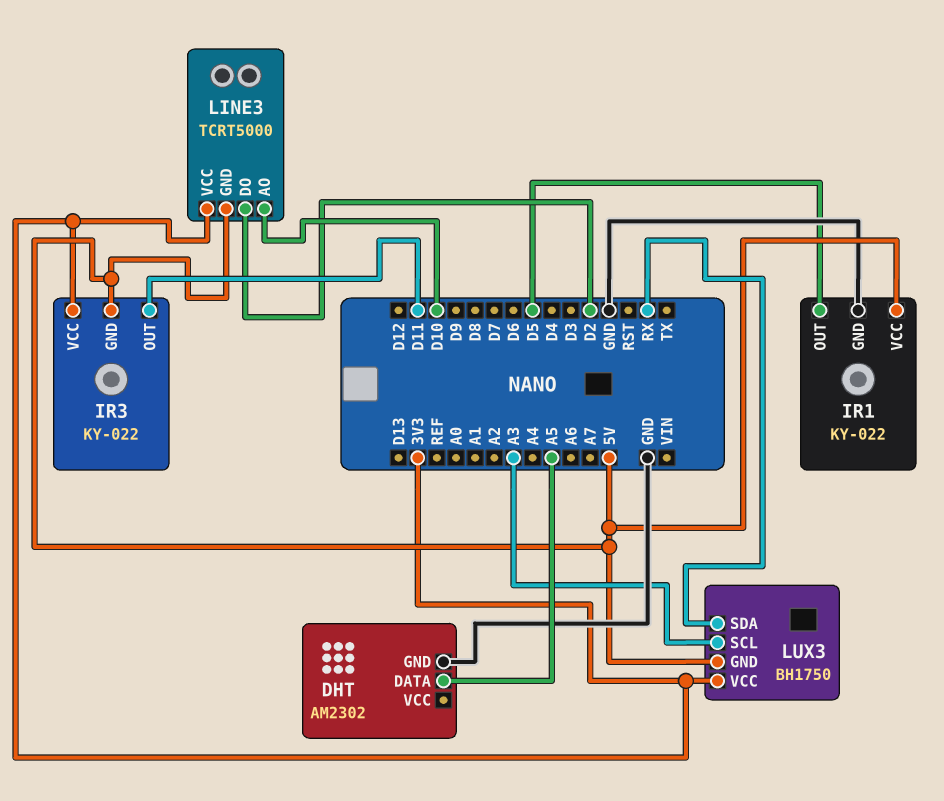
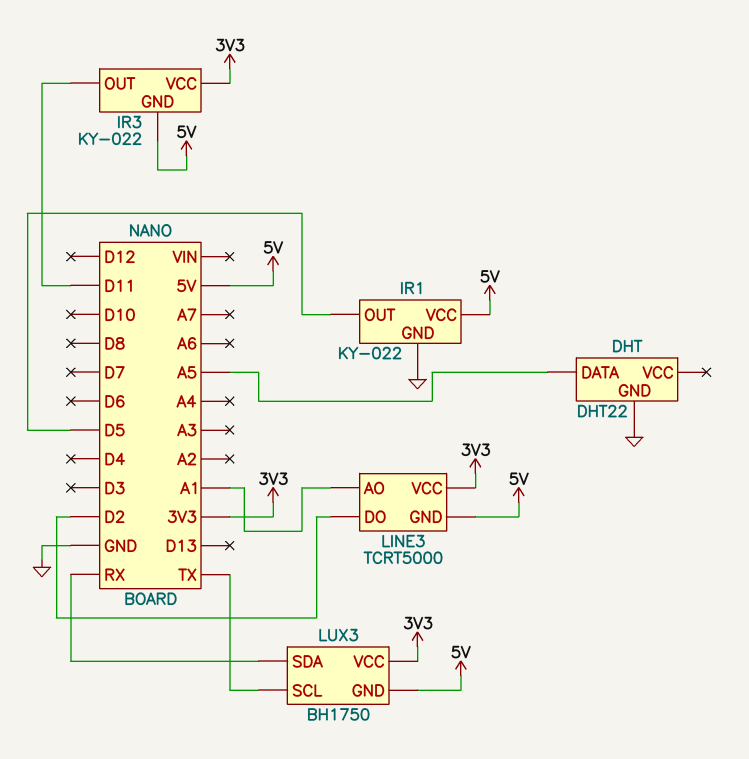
DHT: AM2302 -> DHT22
LINE3 pin AO: D10 -> A1
LUX3 pin SCL: A3 -> TX

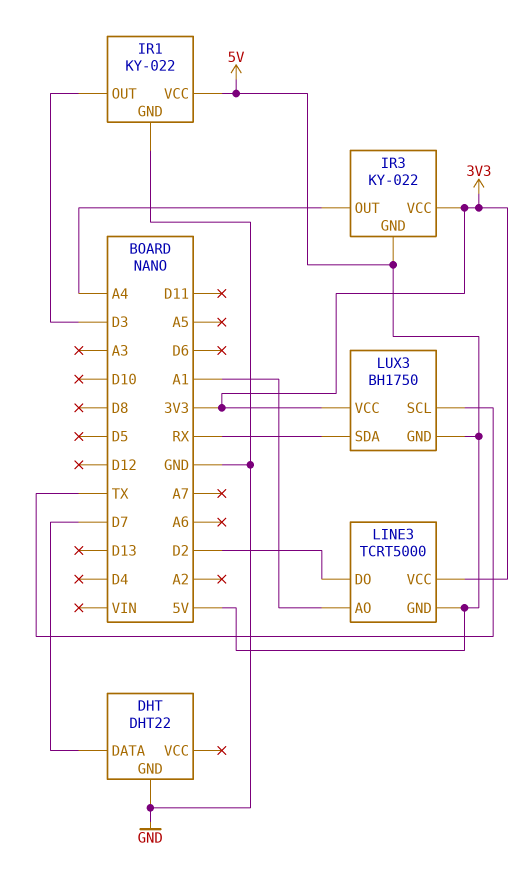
DHT pin DATA: A5 -> D7
IR1 pin OUT: D5 -> D3
IR3 pin OUT: D11 -> A4

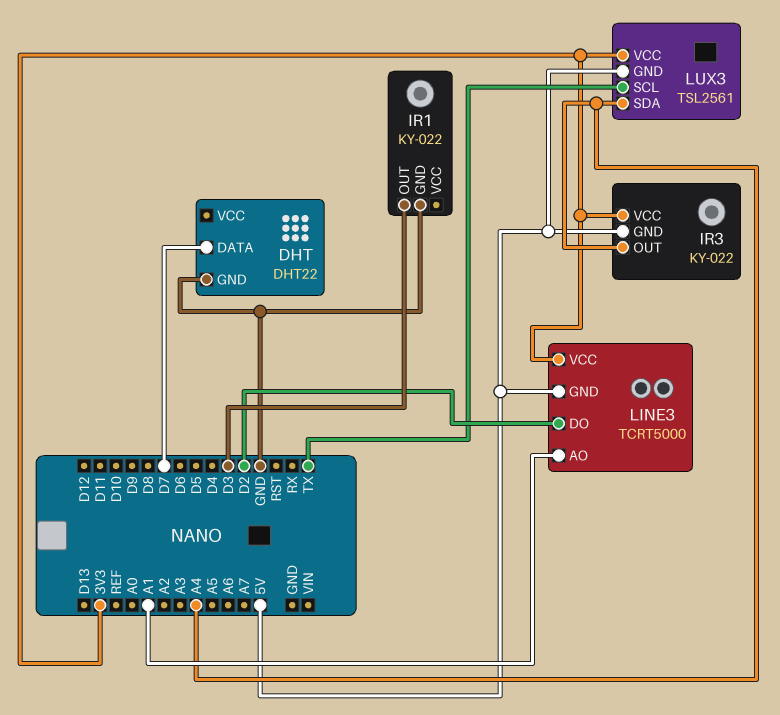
IR1 pin VCC: 5V -> none
LUX3: BH1750 -> TSL2561
LUX3 pin SDA: RX -> A4

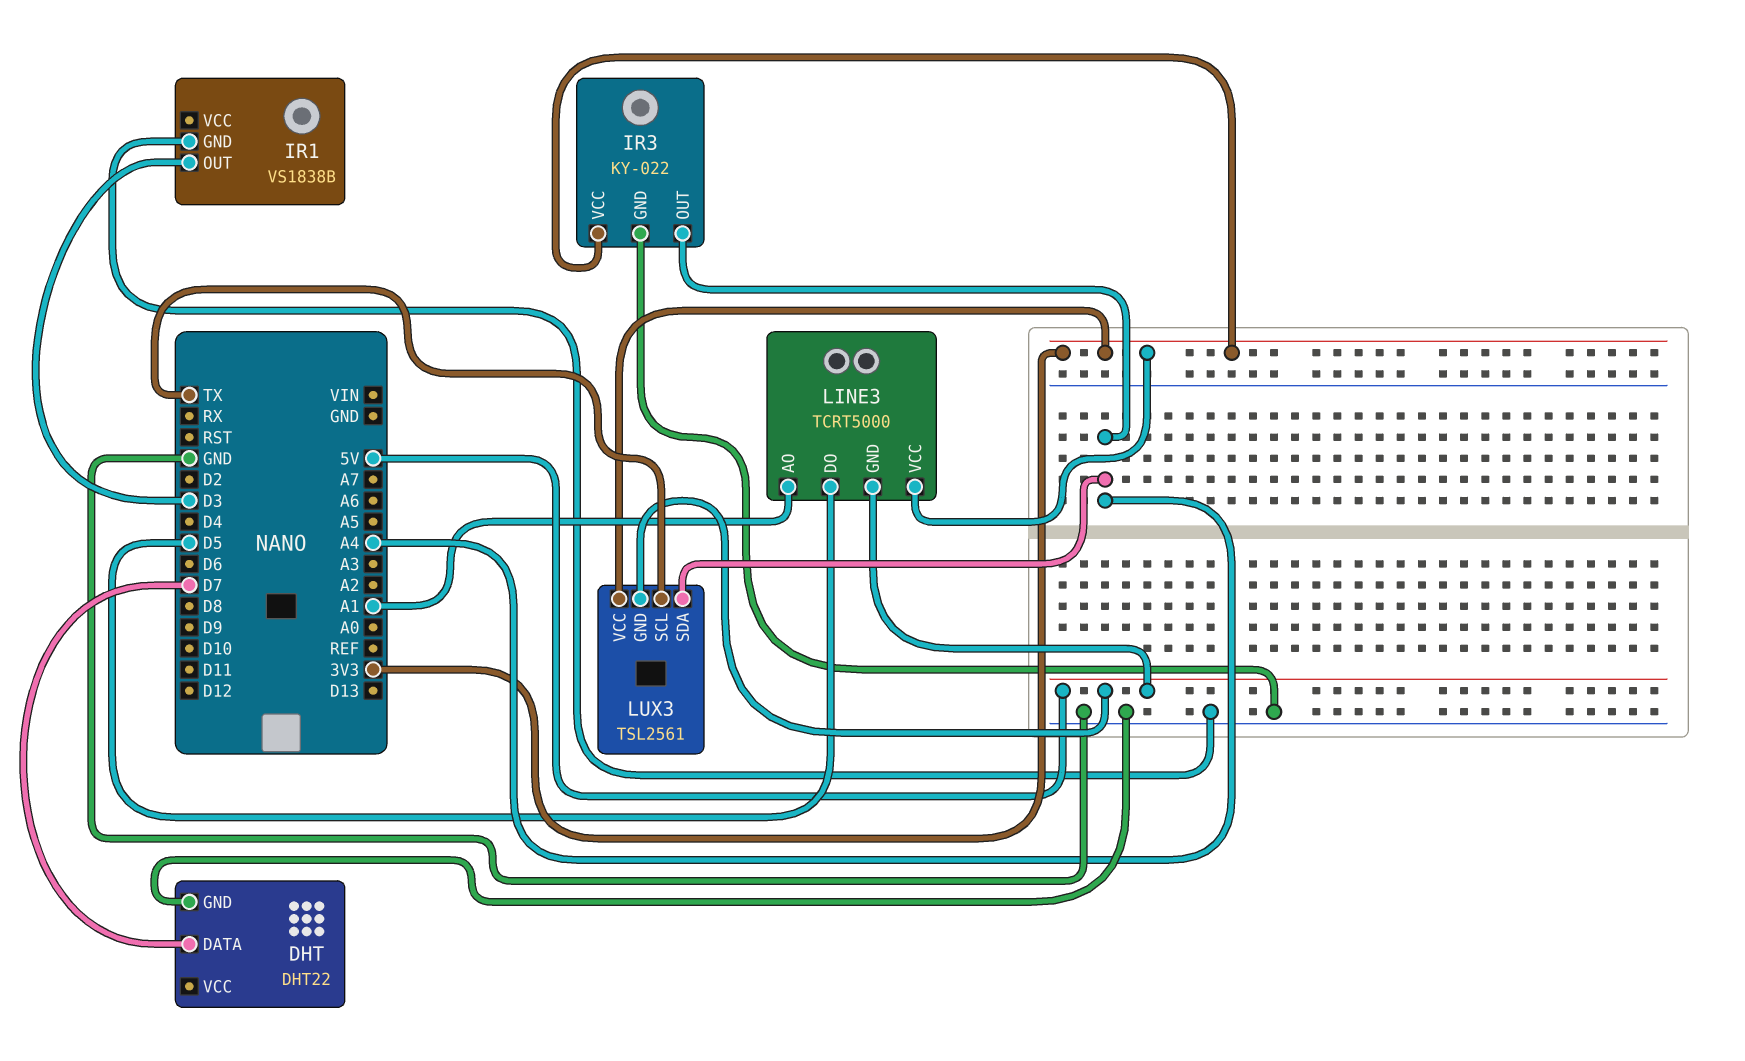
IR1: KY-022 -> VS1838B
IR3 pin GND: 5V -> GND
LINE3 pin DO: D2 -> D5

